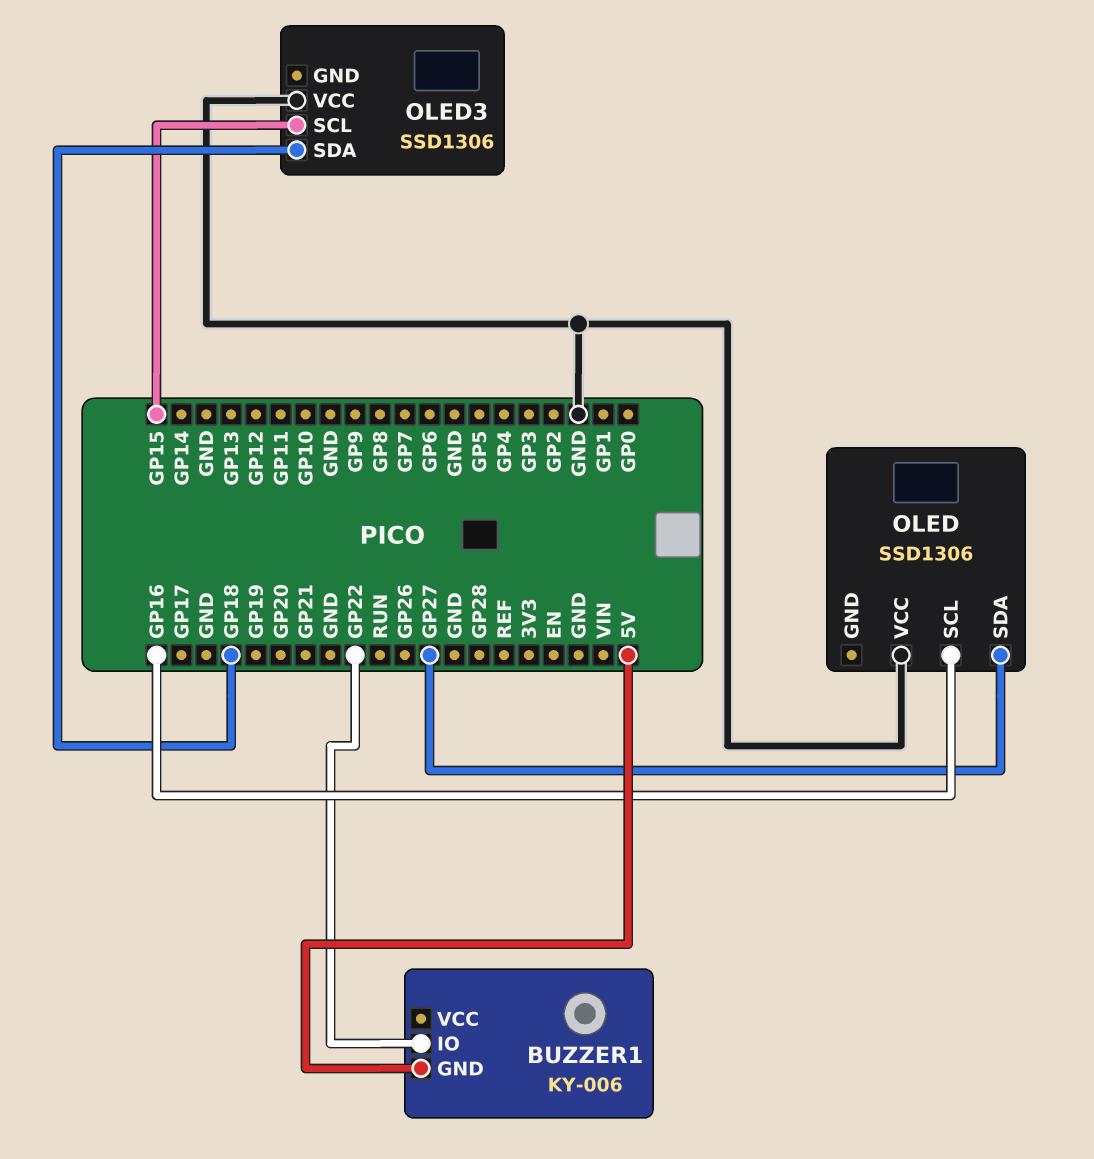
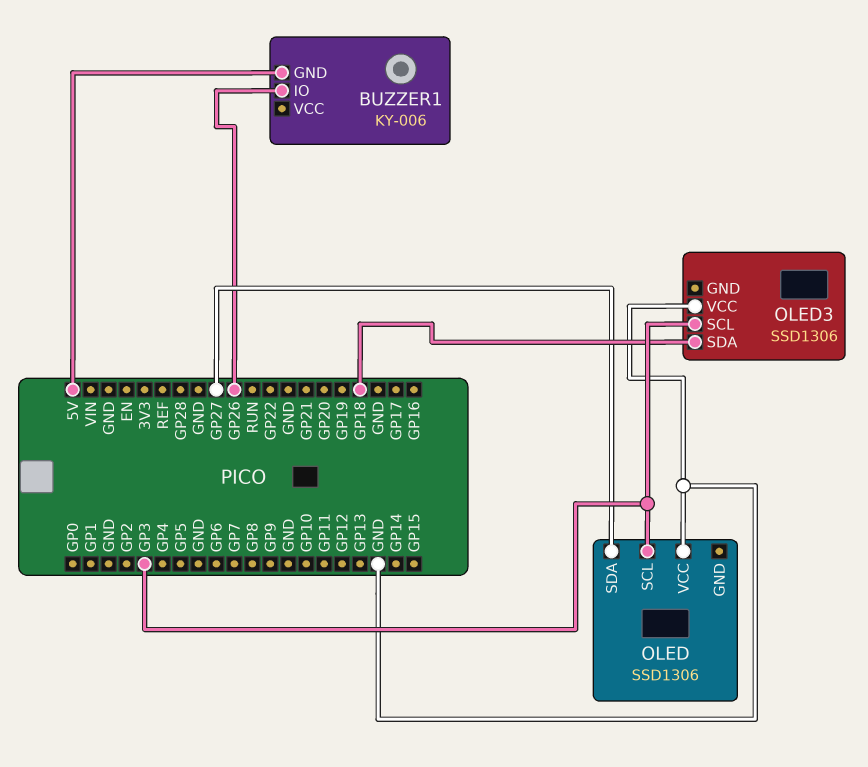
BUZZER1 pin IO: GP22 -> GP26
OLED pin SCL: GP16 -> GP3
OLED3 pin SCL: GP15 -> GP3

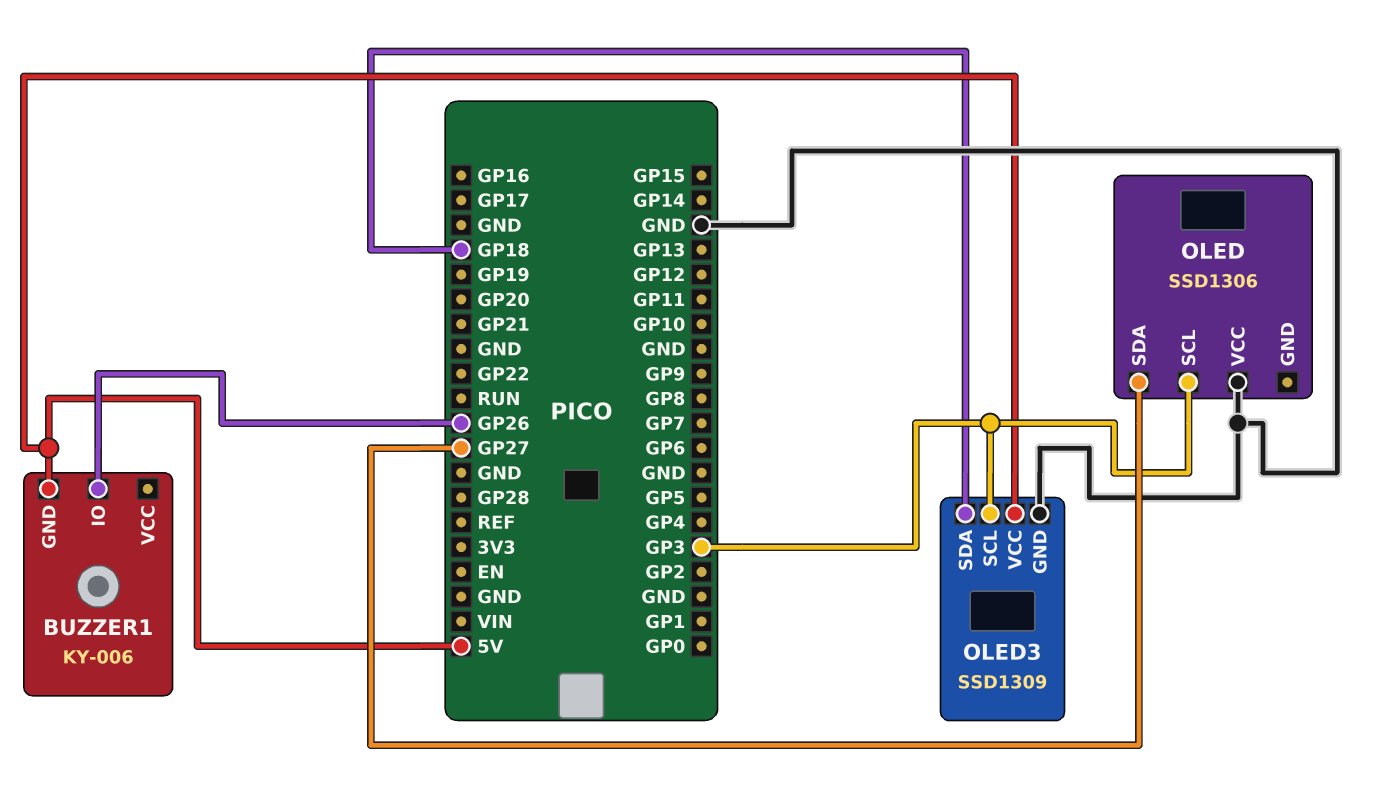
OLED3: SSD1306 -> SSD1309
OLED3 pin GND: none -> GND
OLED3 pin VCC: GND -> 5V

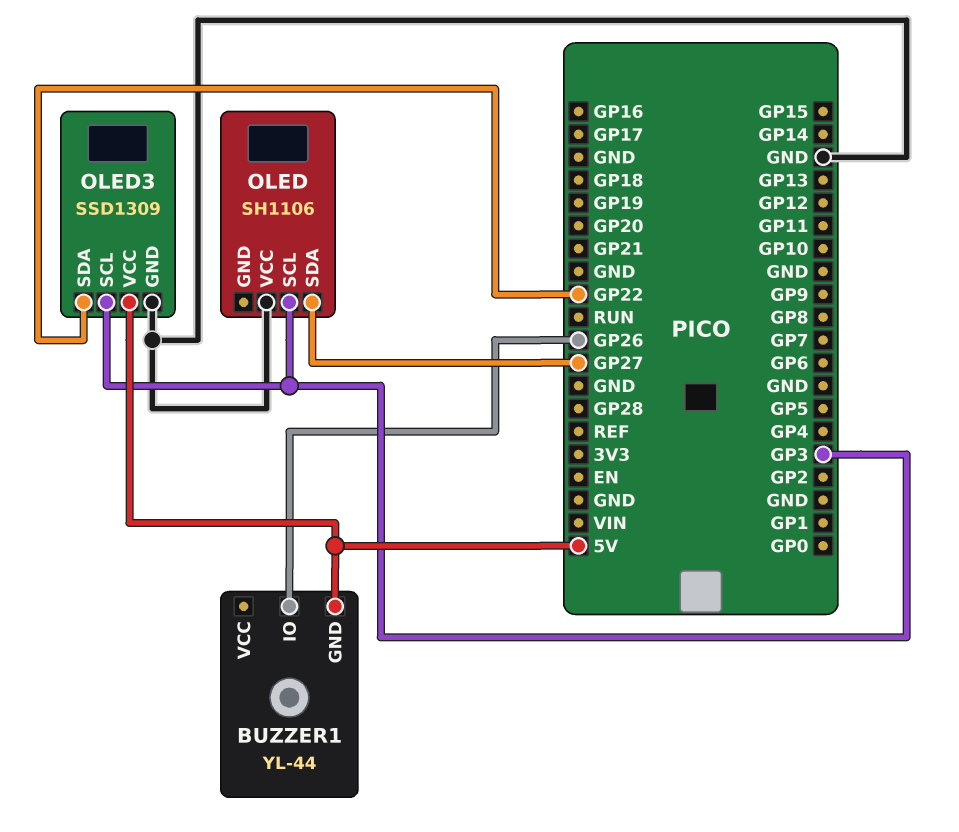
BUZZER1: KY-006 -> YL-44
OLED: SSD1306 -> SH1106
OLED3 pin SDA: GP18 -> GP22

